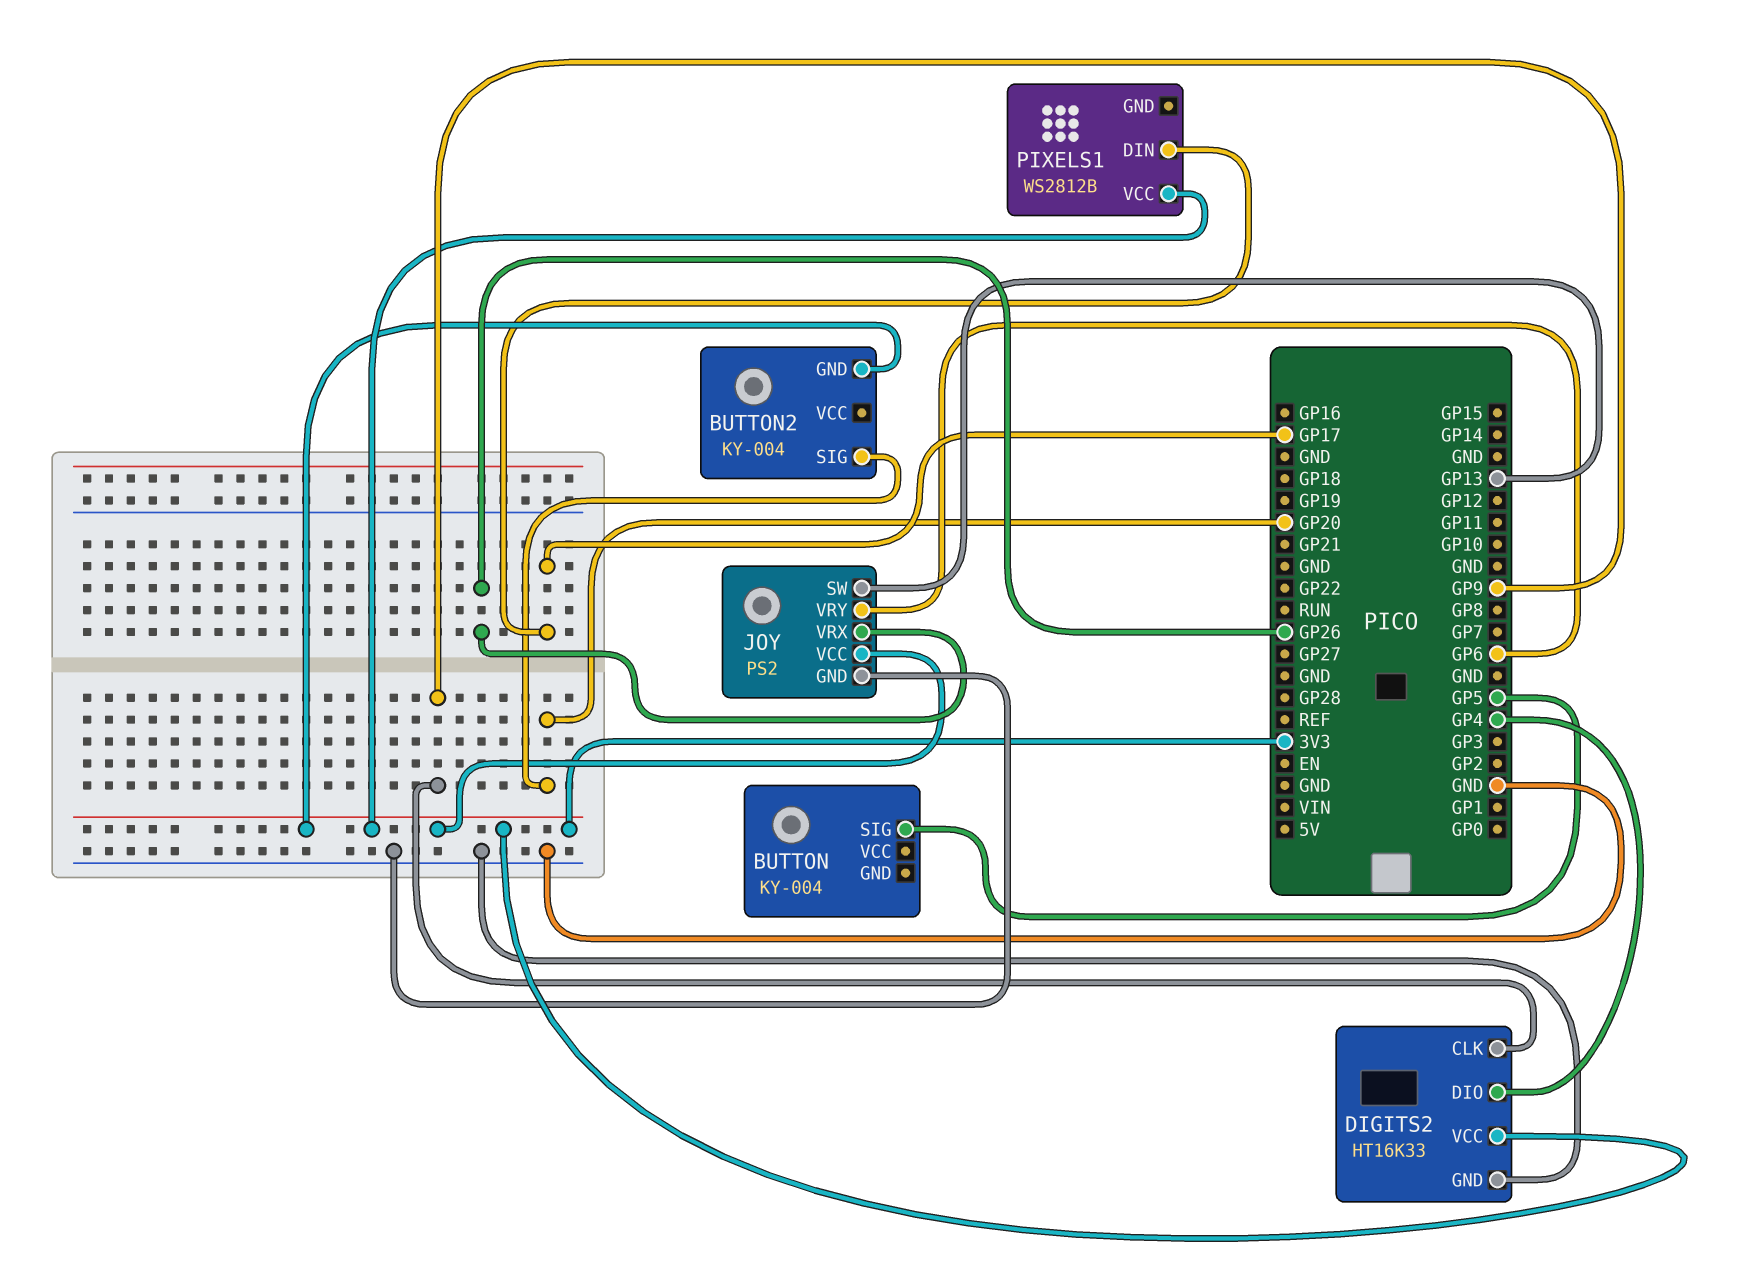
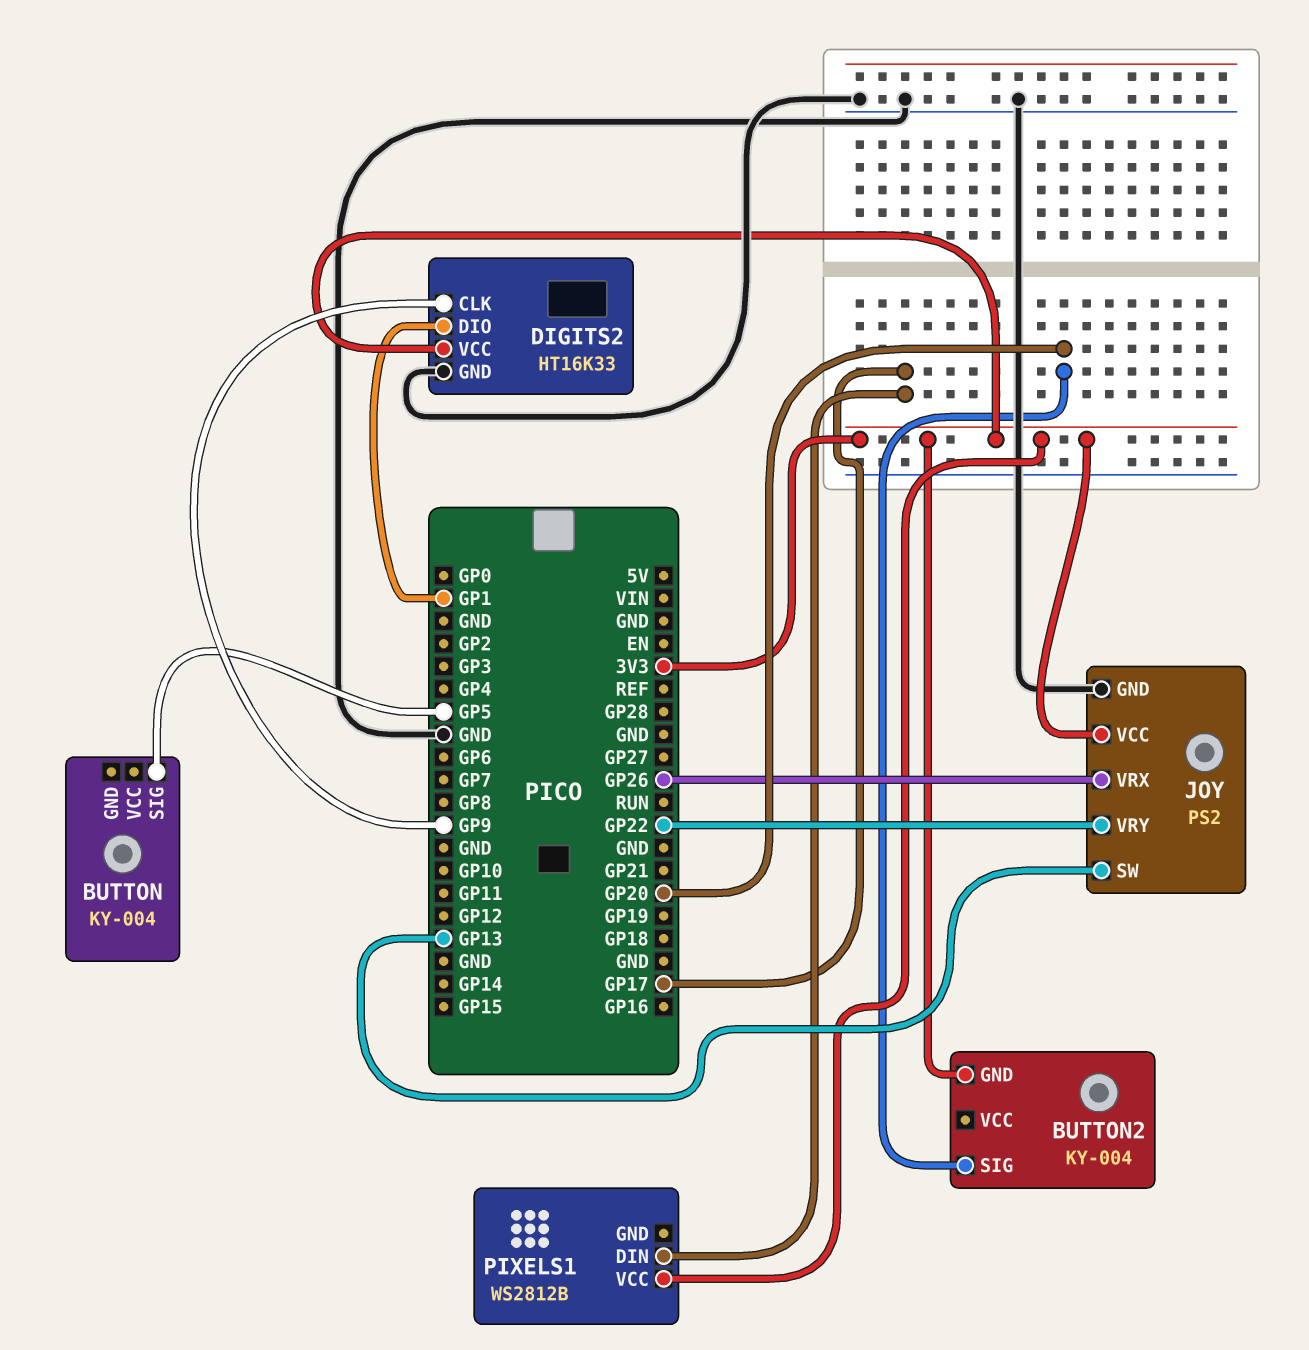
DIGITS2 pin DIO: GP4 -> GP1
JOY pin VRY: GP6 -> GP22

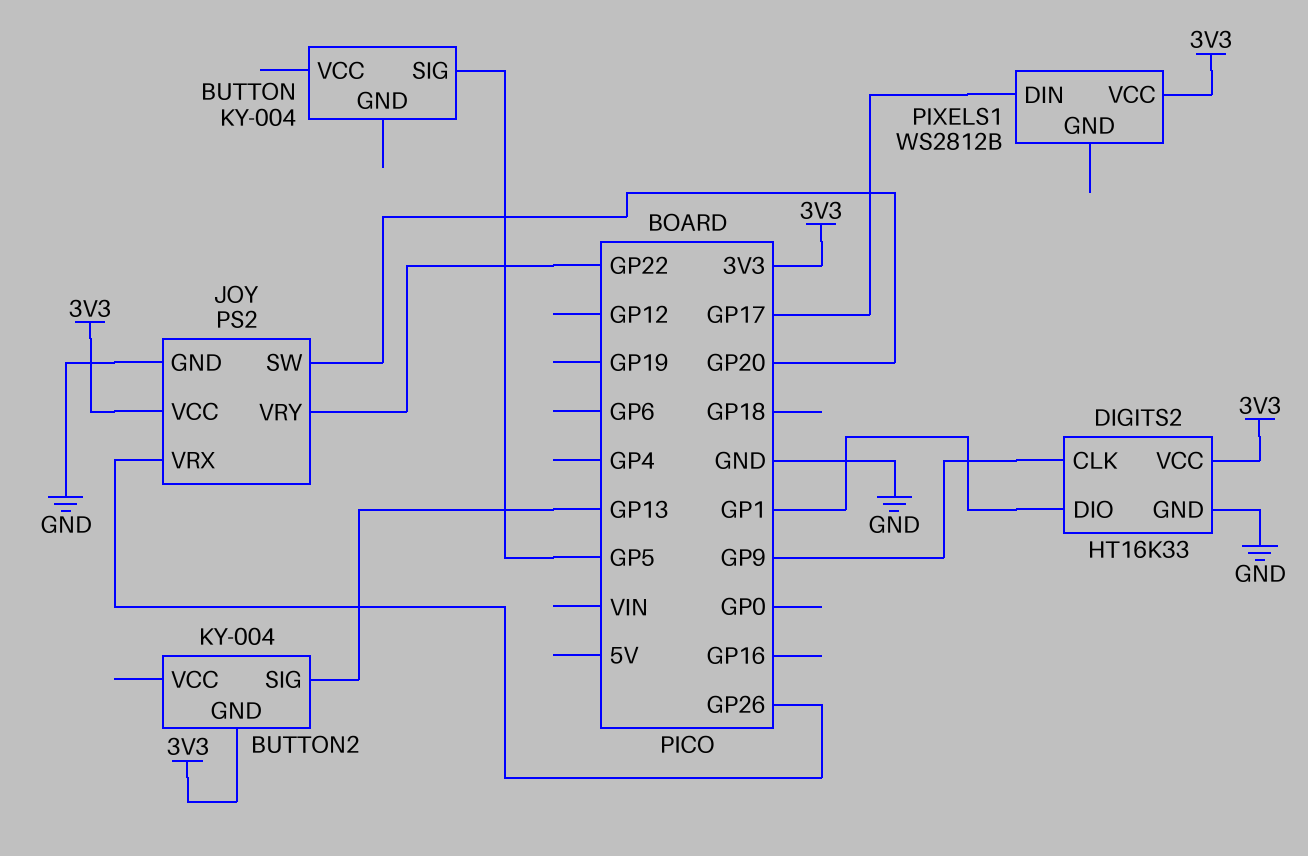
BUTTON2 pin SIG: GP20 -> GP13
JOY pin SW: GP13 -> GP20

